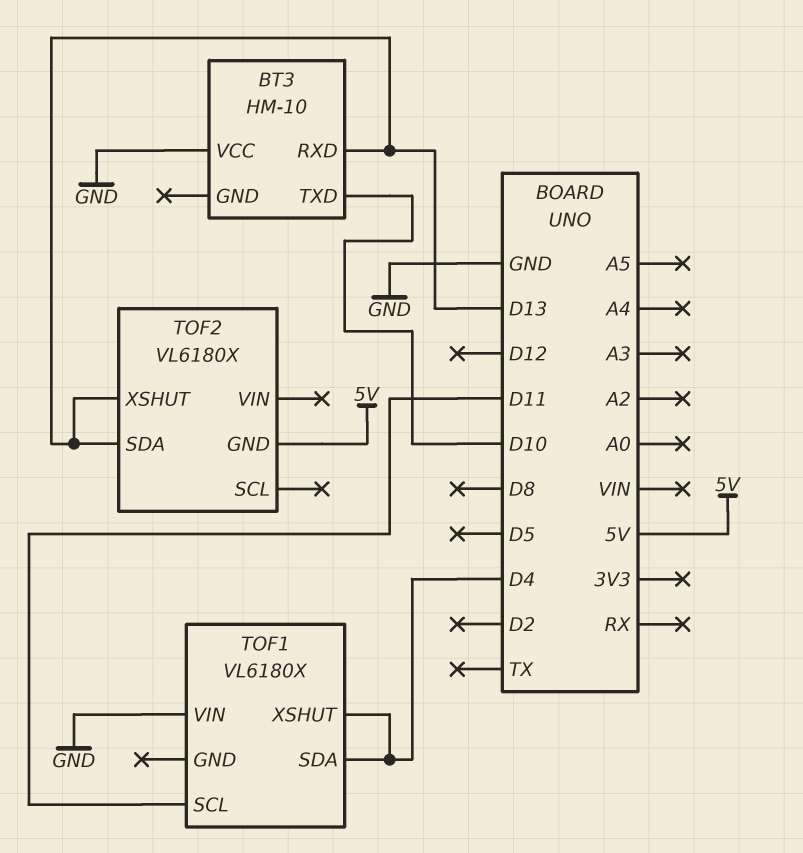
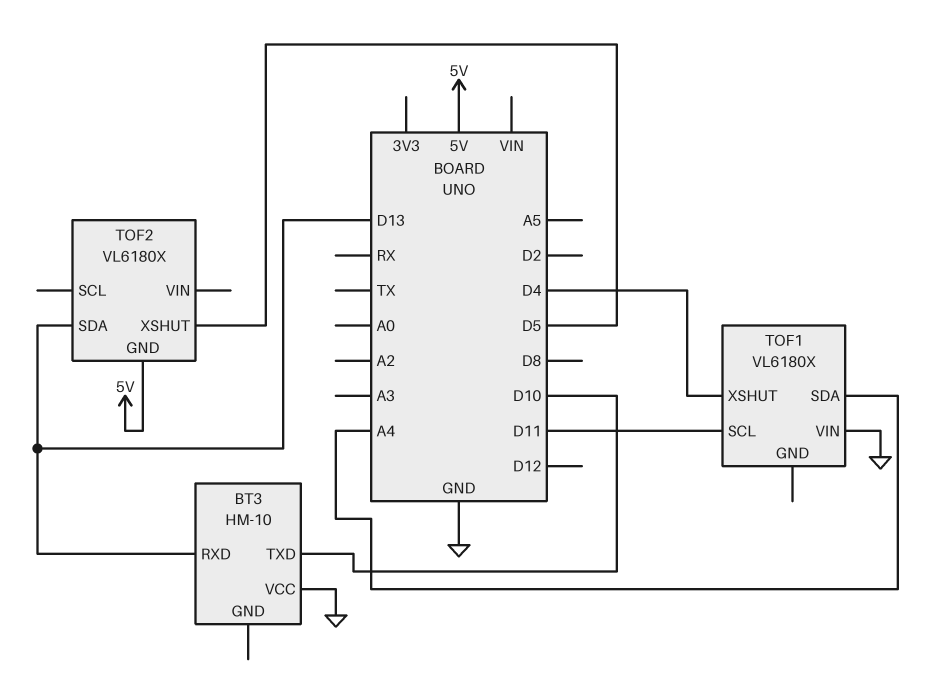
TOF1 pin SDA: D4 -> A4
TOF2 pin XSHUT: D13 -> D5

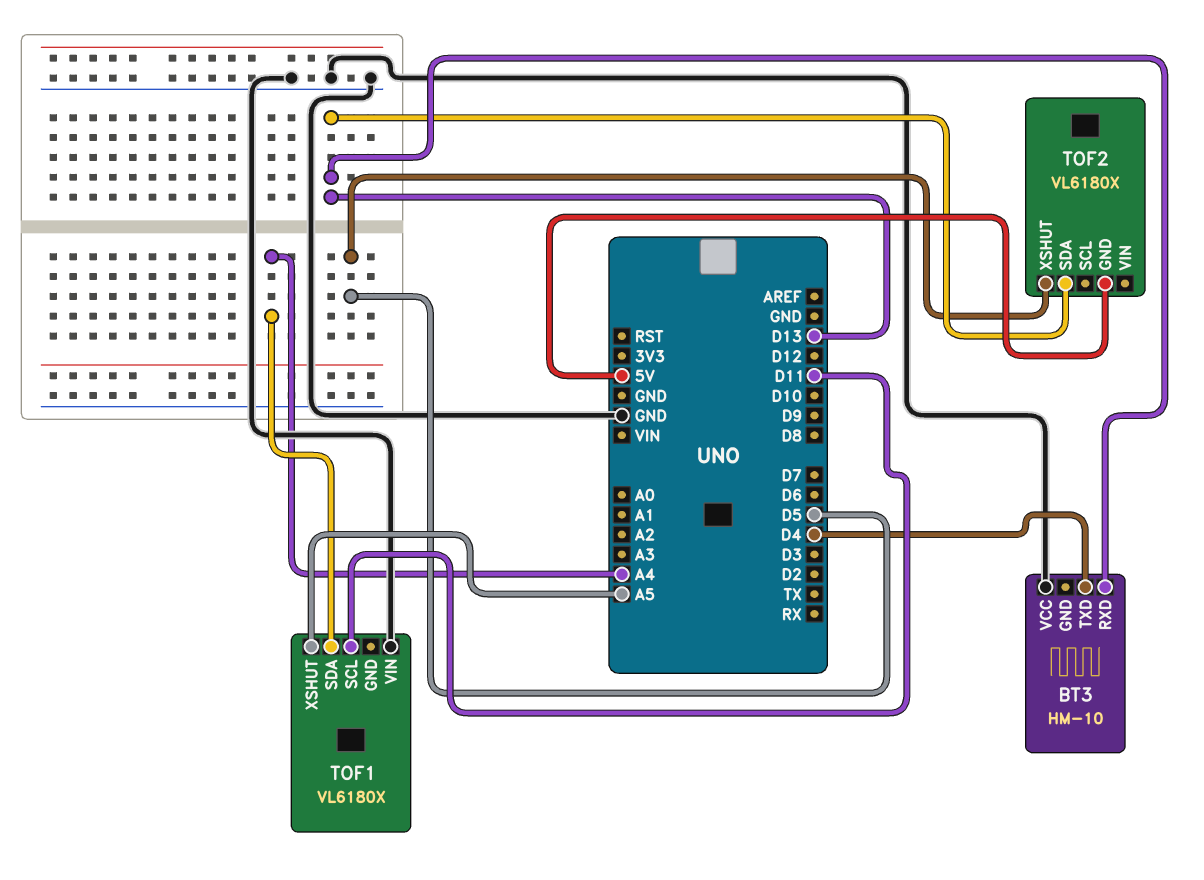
BT3 pin TXD: D10 -> D4
TOF1 pin XSHUT: D4 -> A5

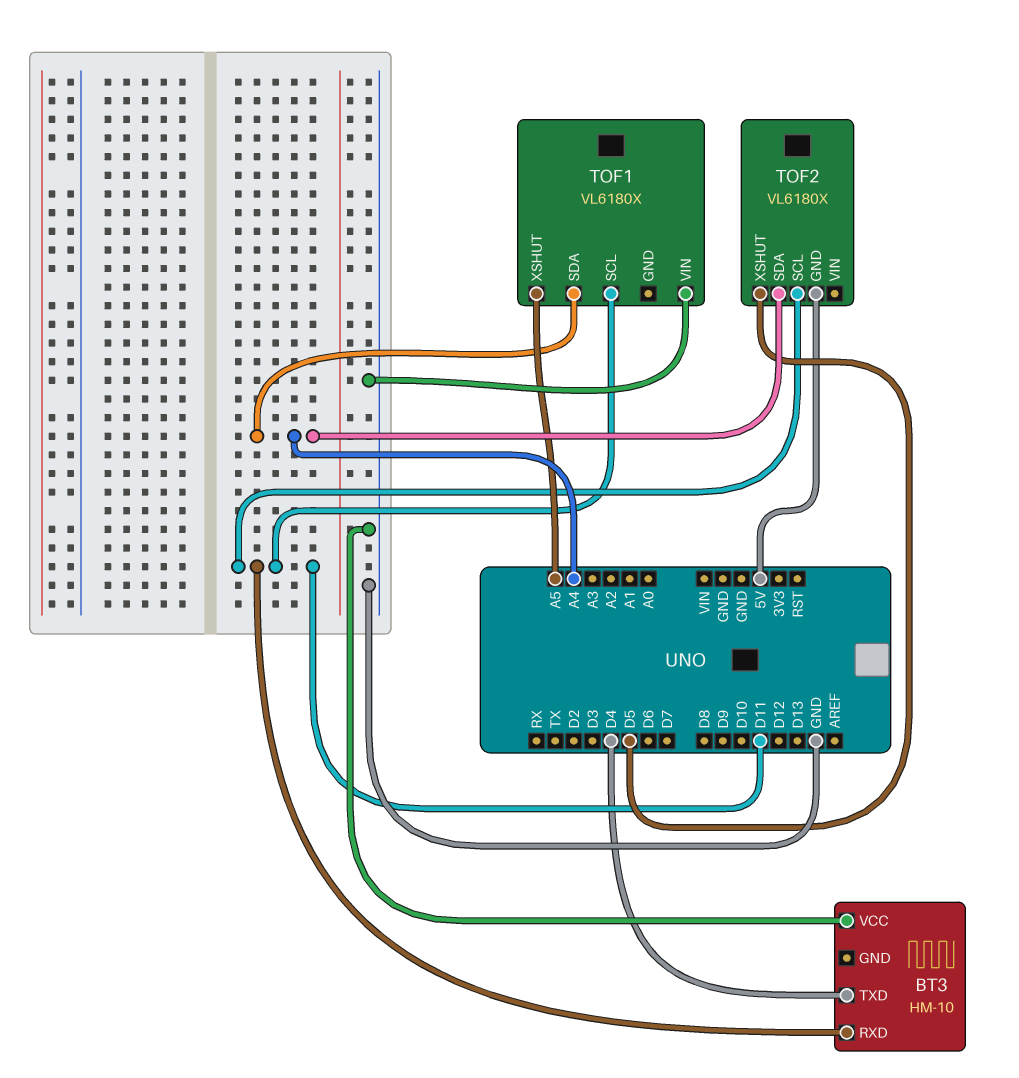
BT3 pin RXD: D13 -> D11
TOF2 pin SCL: none -> D11
TOF2 pin SDA: D13 -> A4

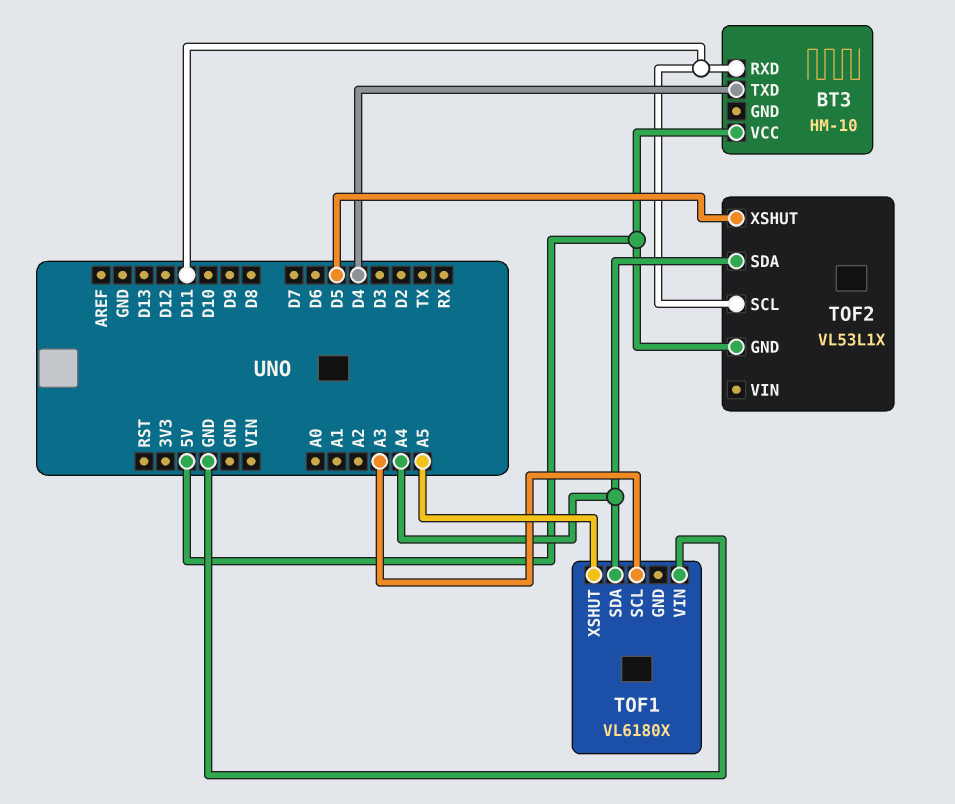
BT3 pin VCC: GND -> 5V
TOF1 pin SCL: D11 -> A3
TOF2: VL6180X -> VL53L1X

